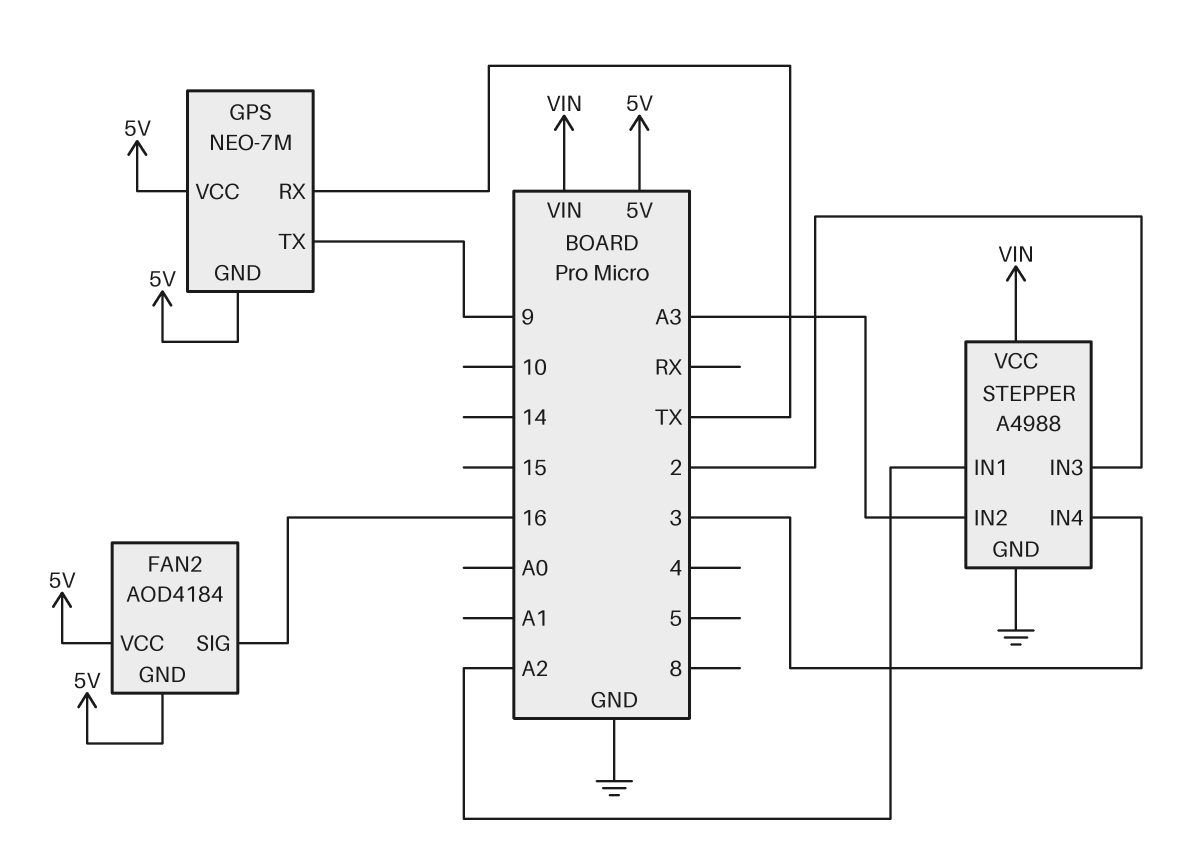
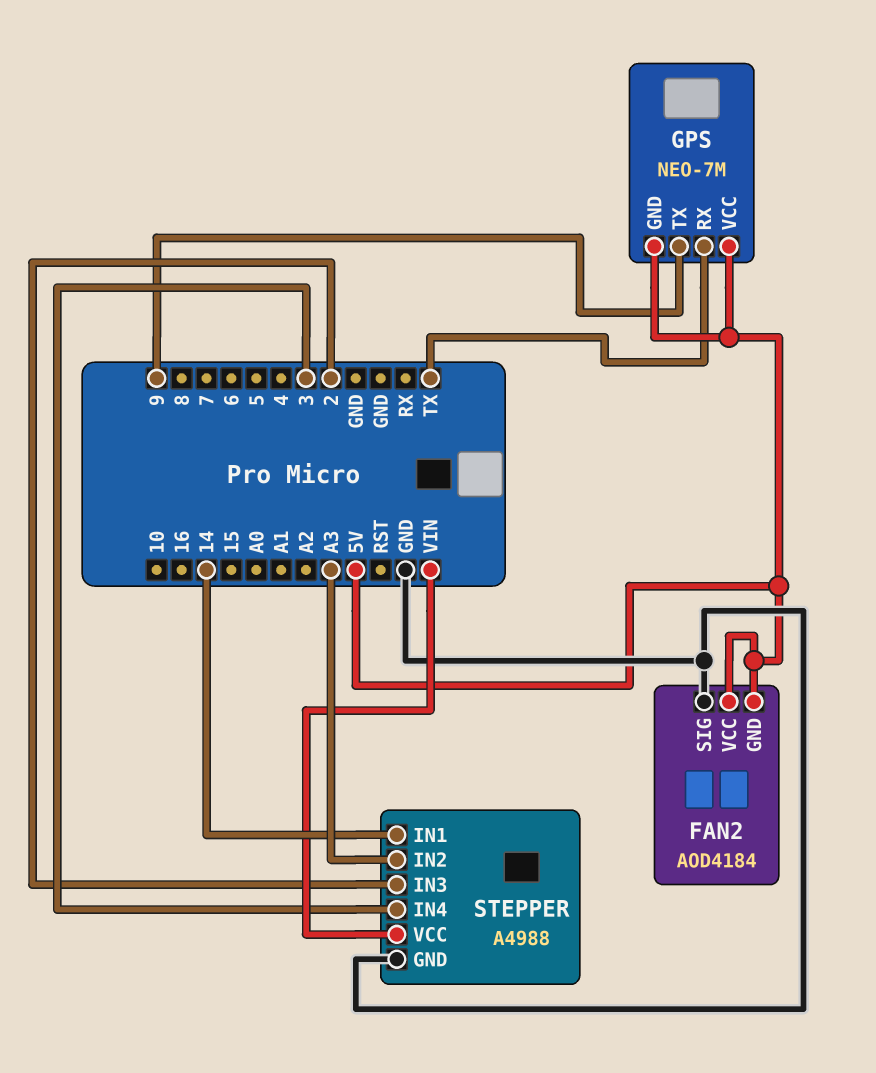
FAN2 pin SIG: 16 -> GND
STEPPER pin IN1: A2 -> 14

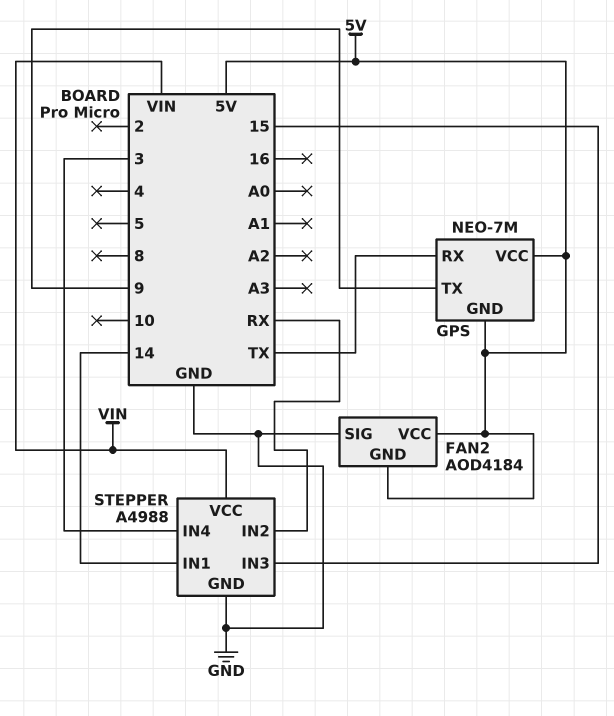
STEPPER pin IN2: A3 -> RX
STEPPER pin IN3: 2 -> 15

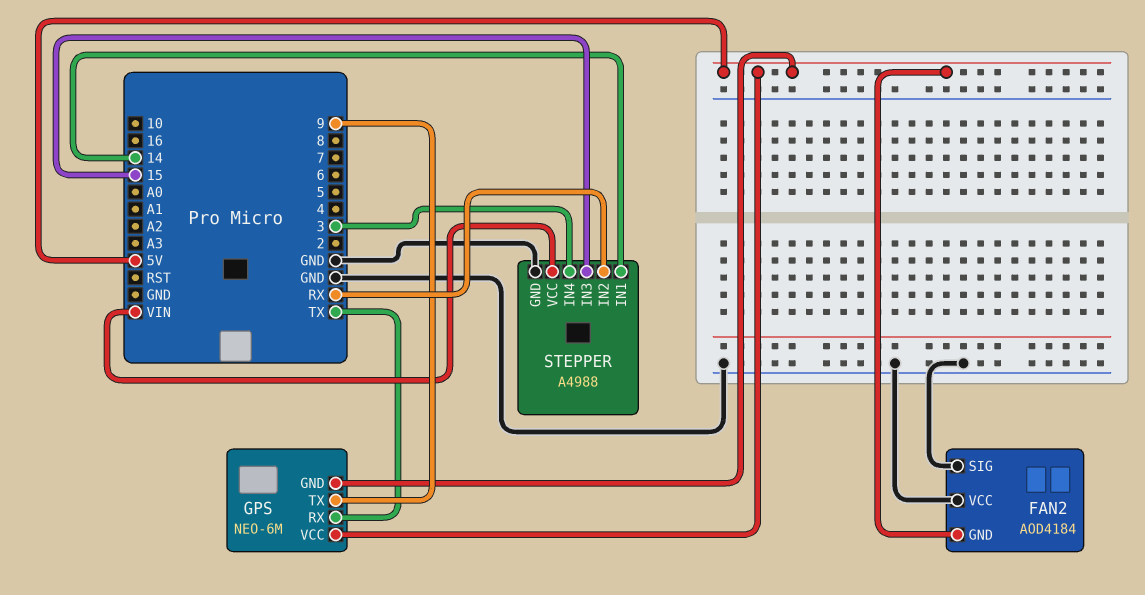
FAN2 pin VCC: 5V -> GND
GPS: NEO-7M -> NEO-6M

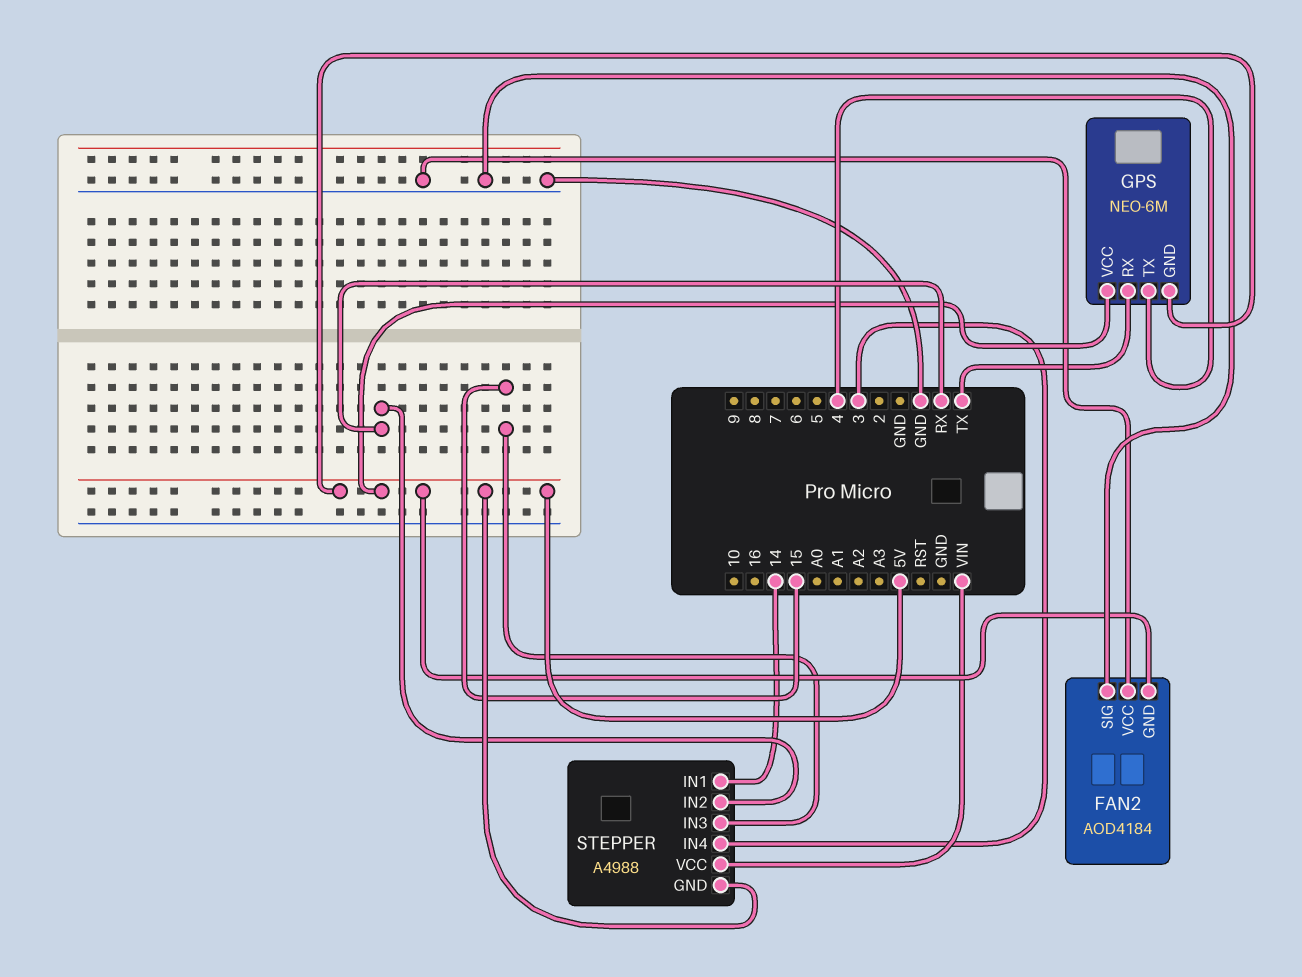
GPS pin TX: 9 -> 4
STEPPER pin GND: GND -> 5V

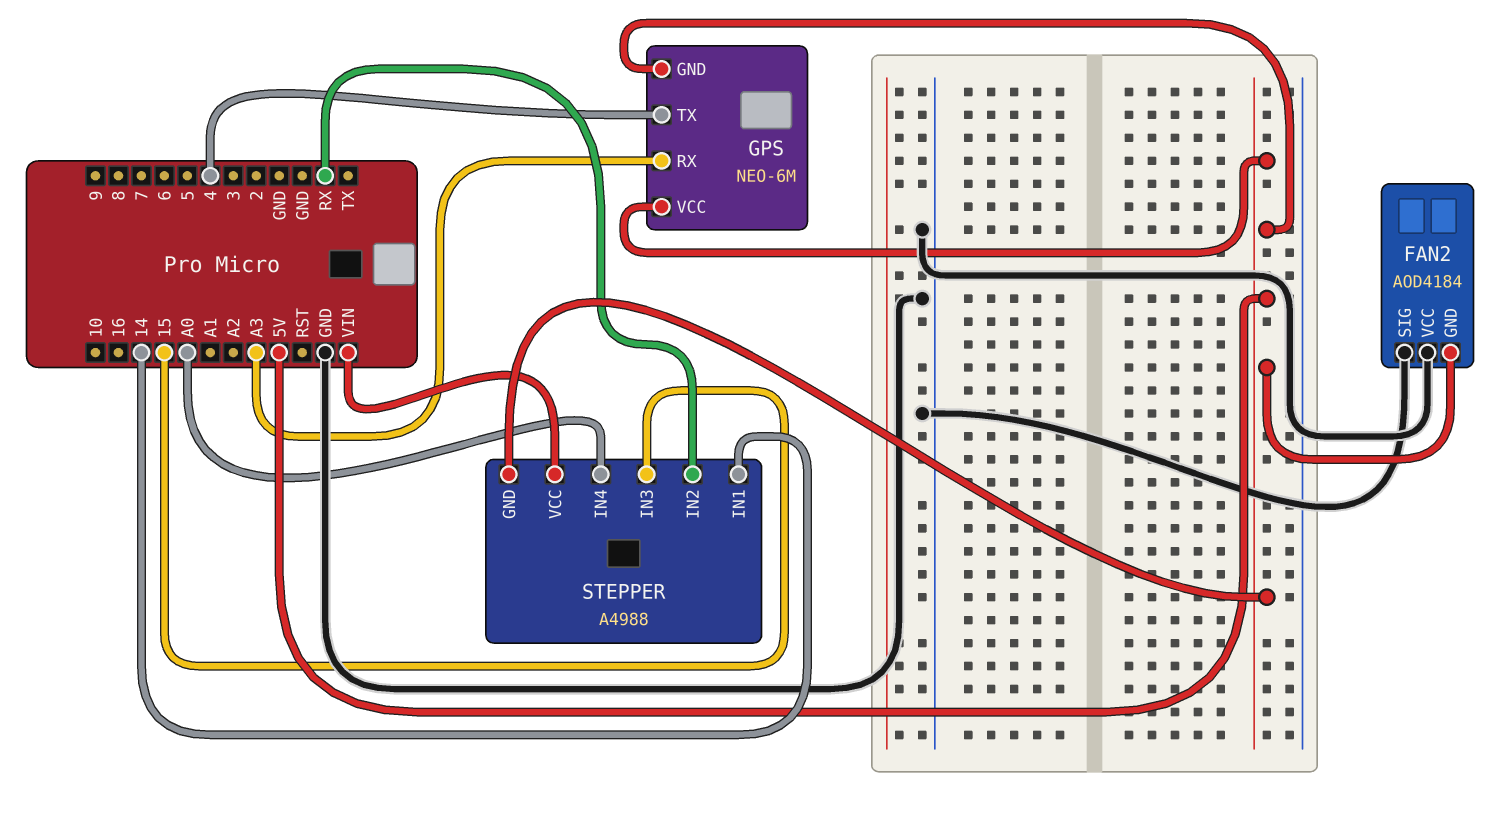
GPS pin RX: TX -> A3
STEPPER pin IN4: 3 -> A0

